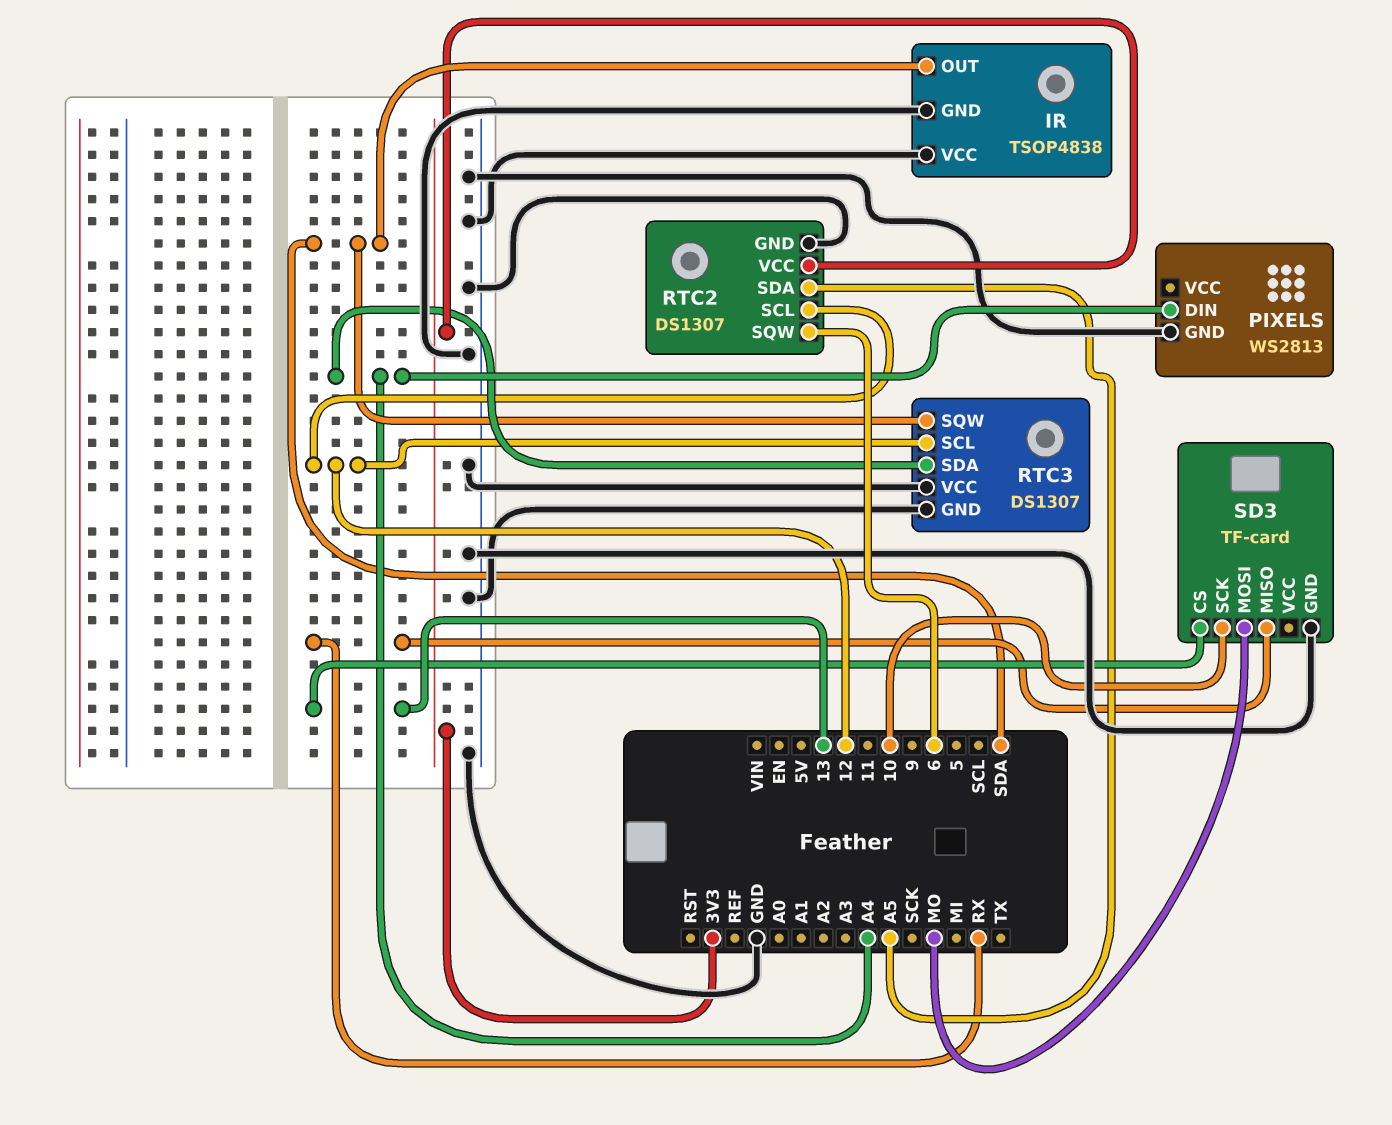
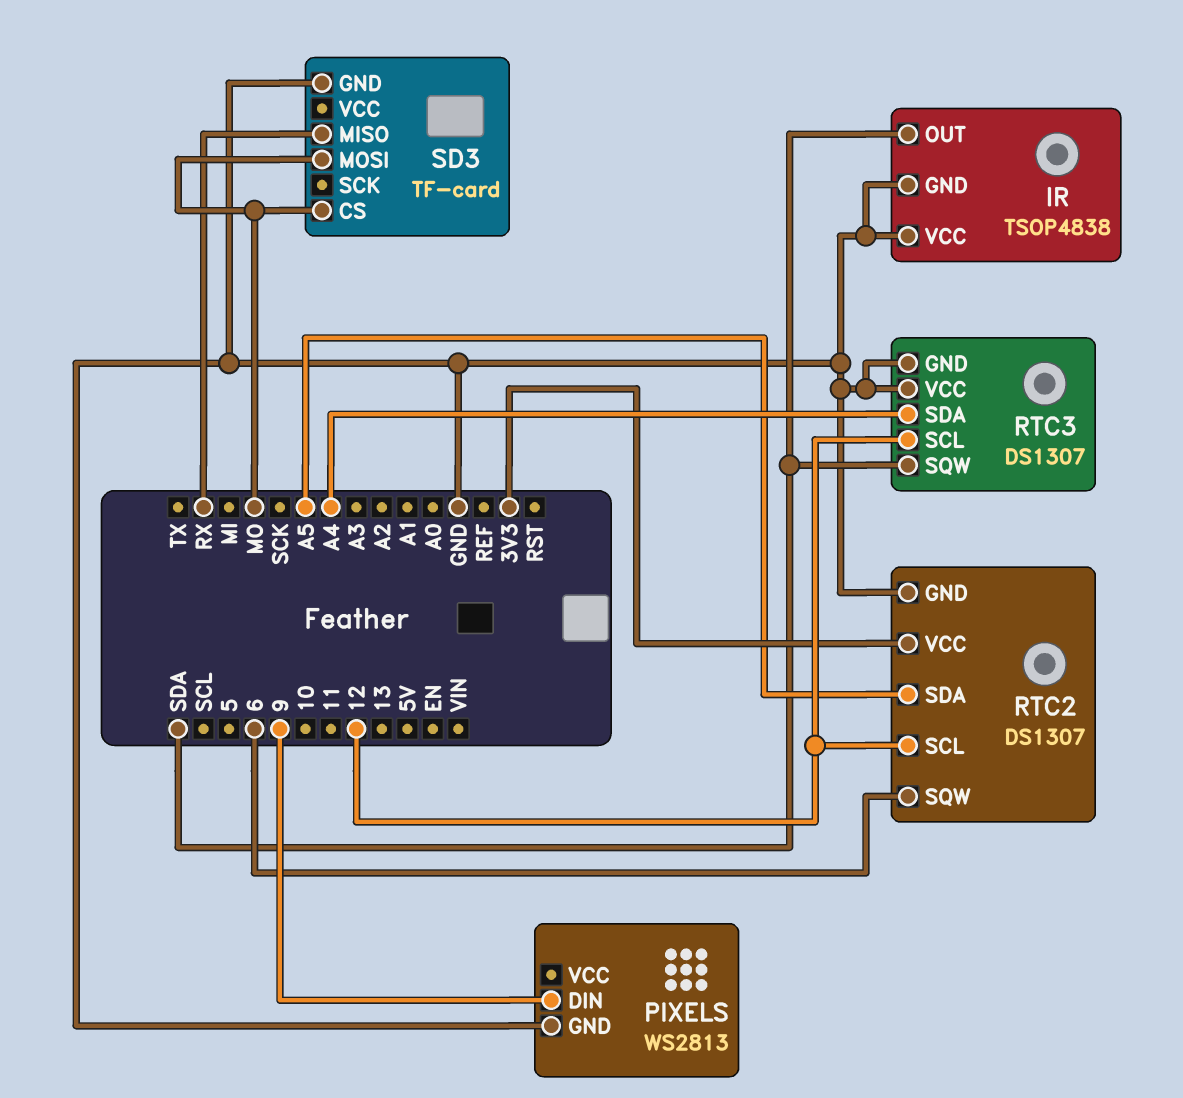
PIXELS pin DIN: A4 -> 9
SD3 pin CS: 13 -> MO
SD3 pin SCK: 10 -> none

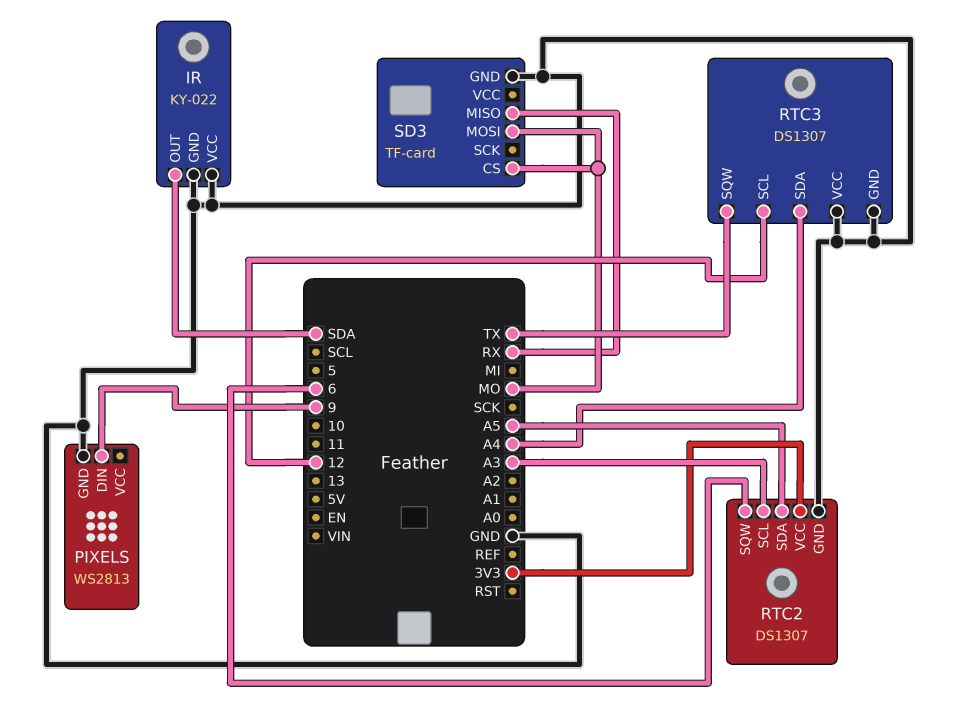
IR: TSOP4838 -> KY-022
RTC2 pin SCL: 12 -> A3
RTC3 pin SQW: SDA -> TX

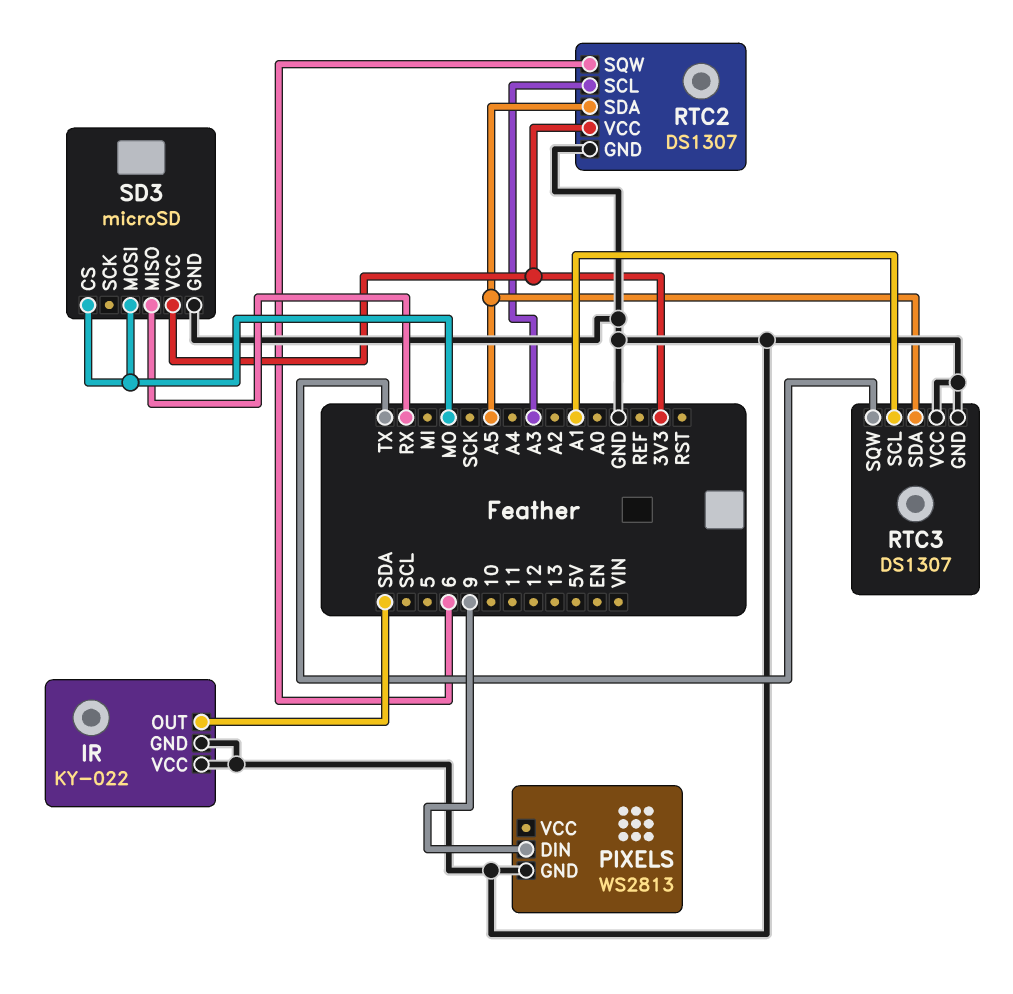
RTC3 pin SCL: 12 -> A1
RTC3 pin SDA: A4 -> A5
SD3: TF-card -> microSD
SD3 pin VCC: none -> 3V3

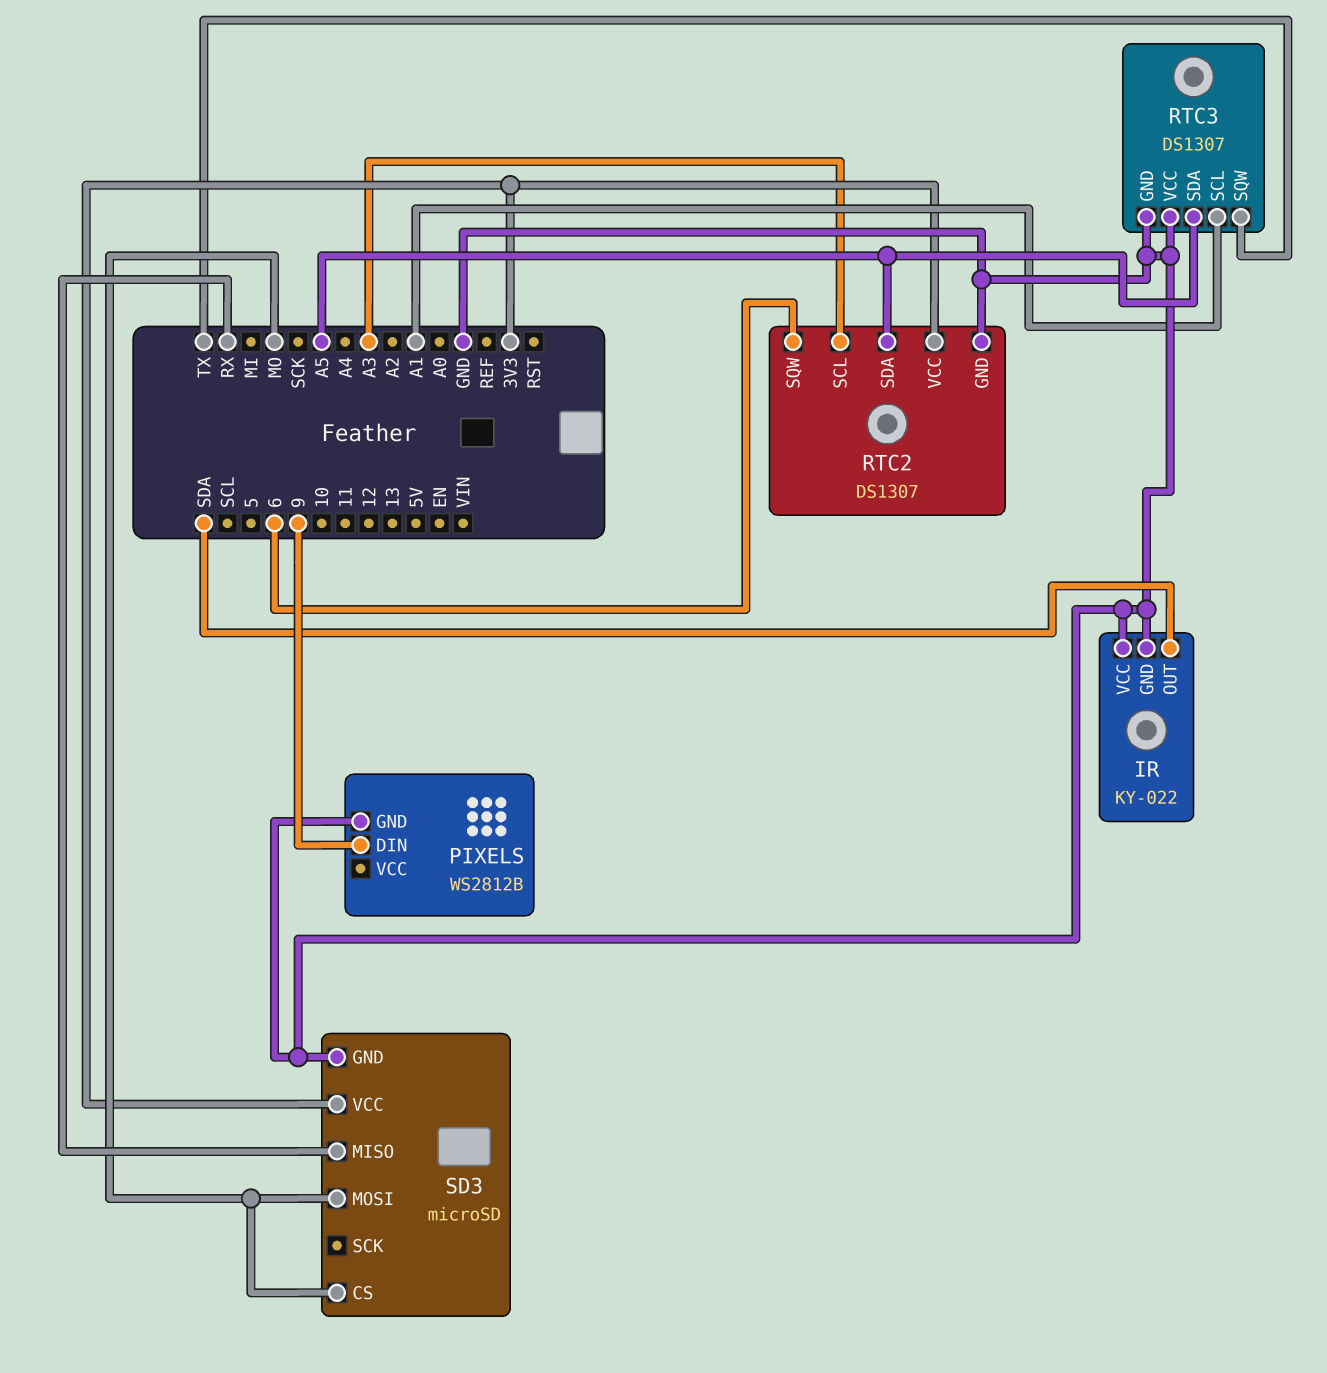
PIXELS: WS2813 -> WS2812B

